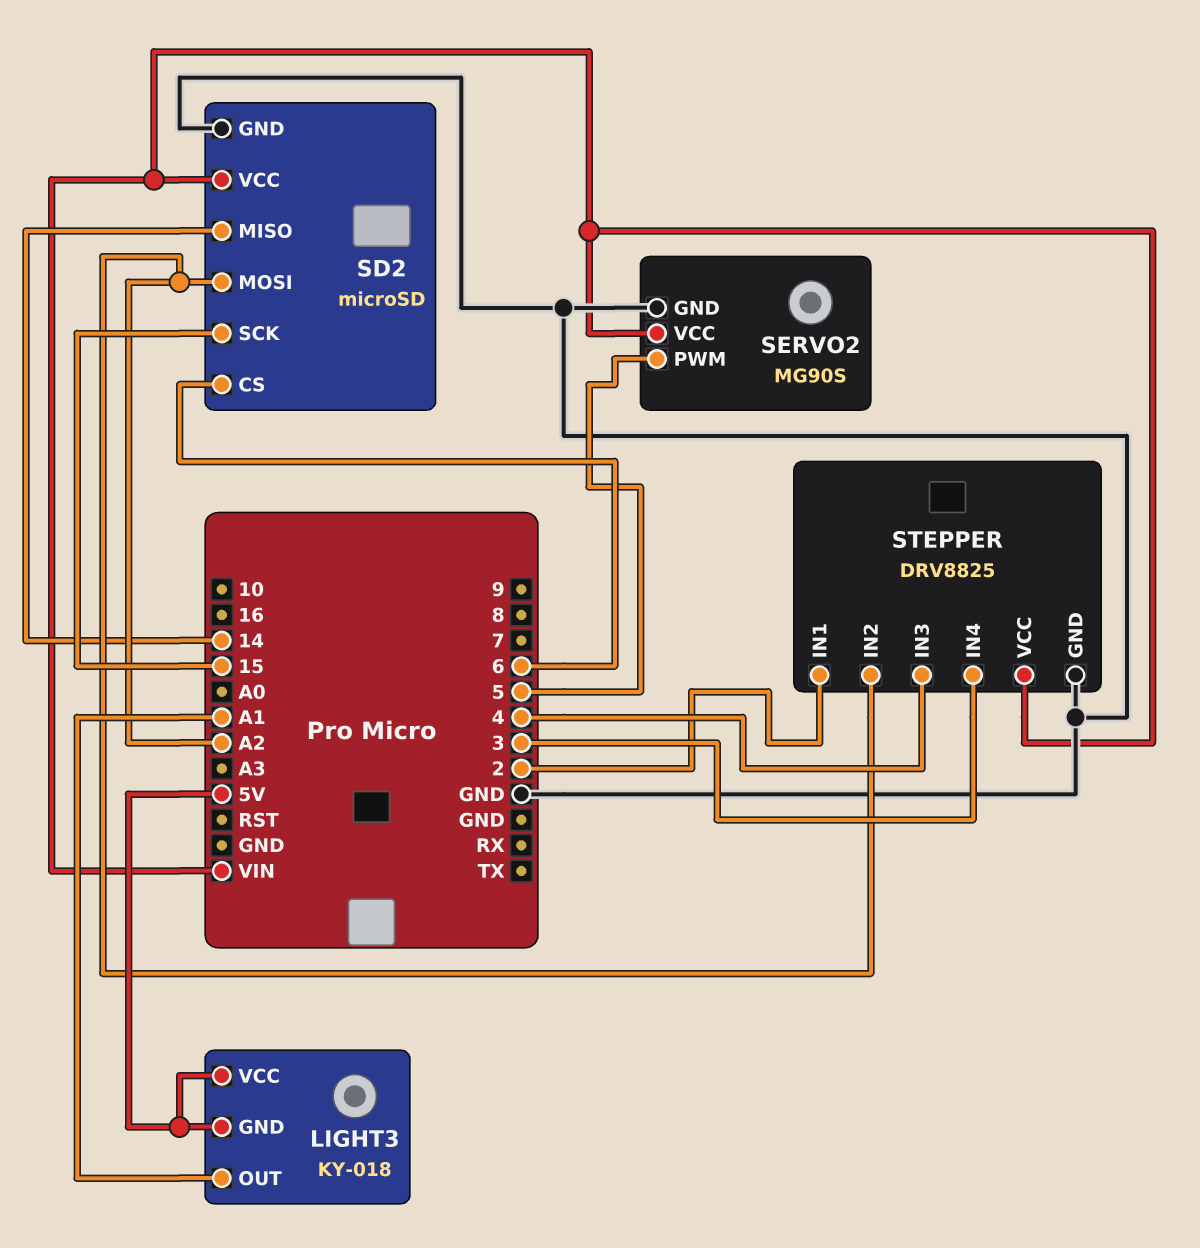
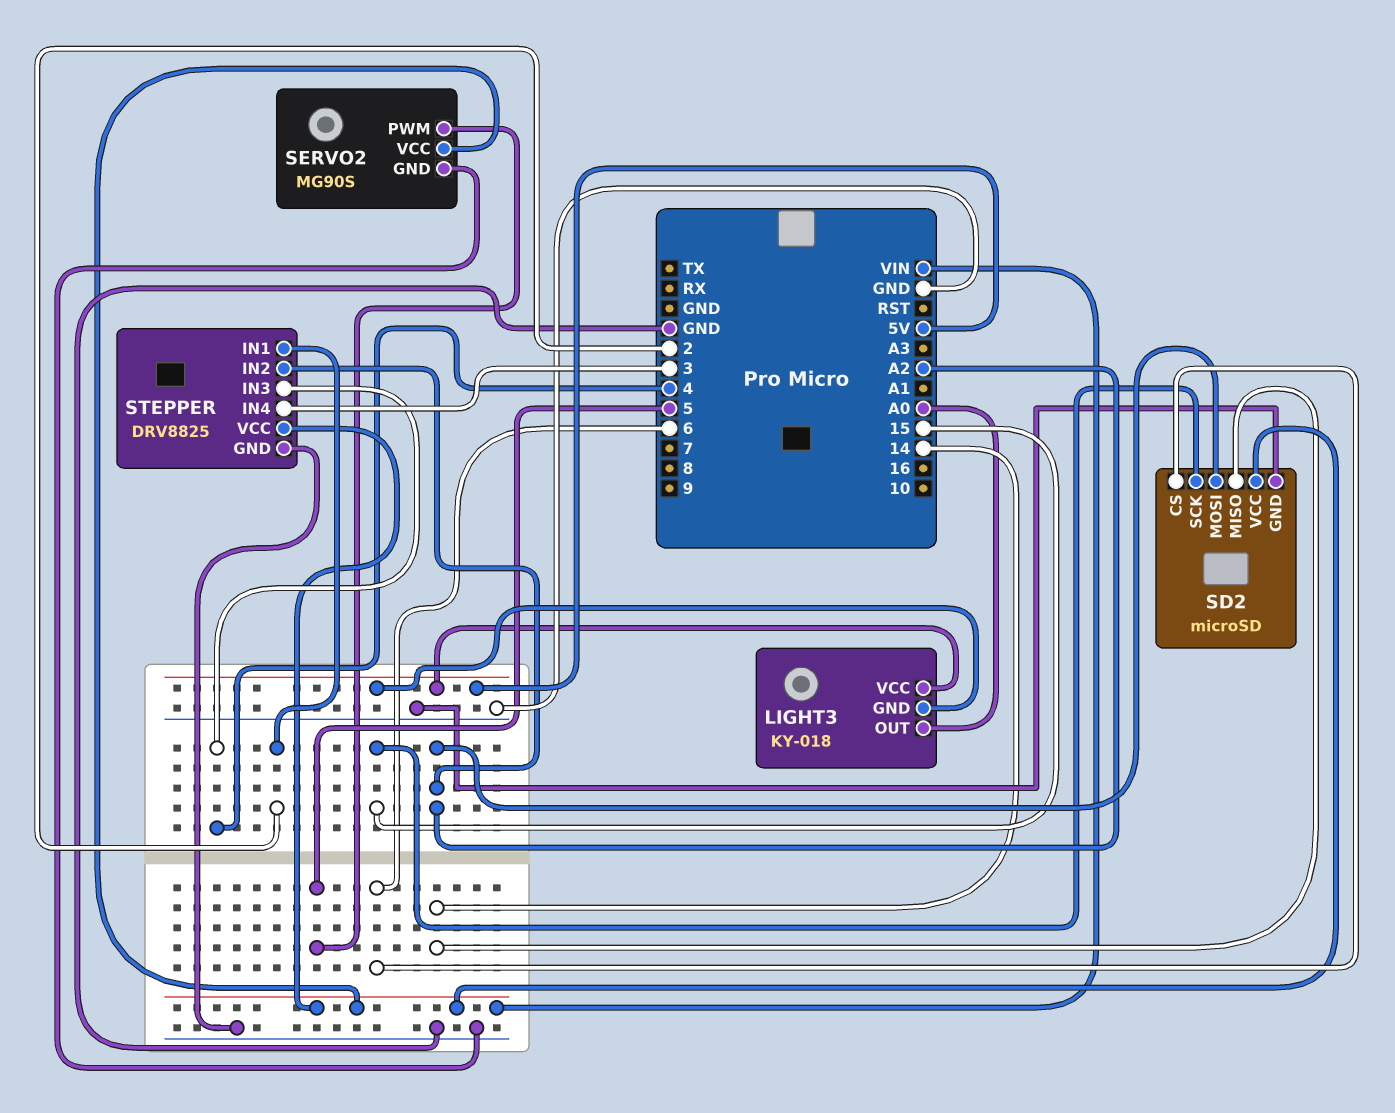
LIGHT3 pin OUT: A1 -> A0

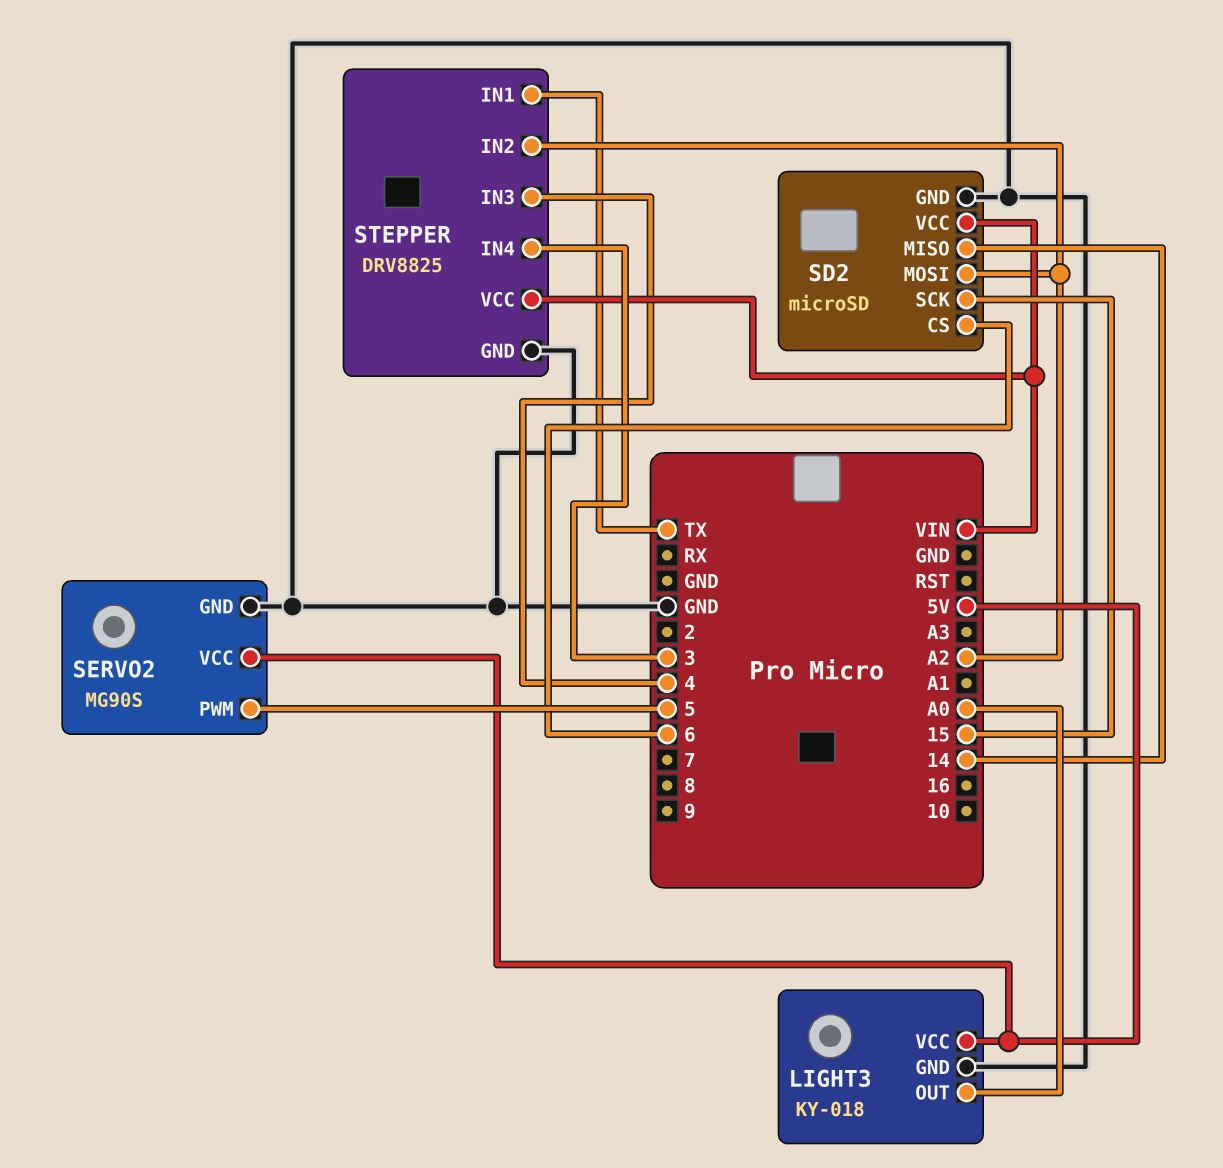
LIGHT3 pin GND: 5V -> GND
SERVO2 pin VCC: VIN -> 5V
STEPPER pin IN1: 2 -> TX

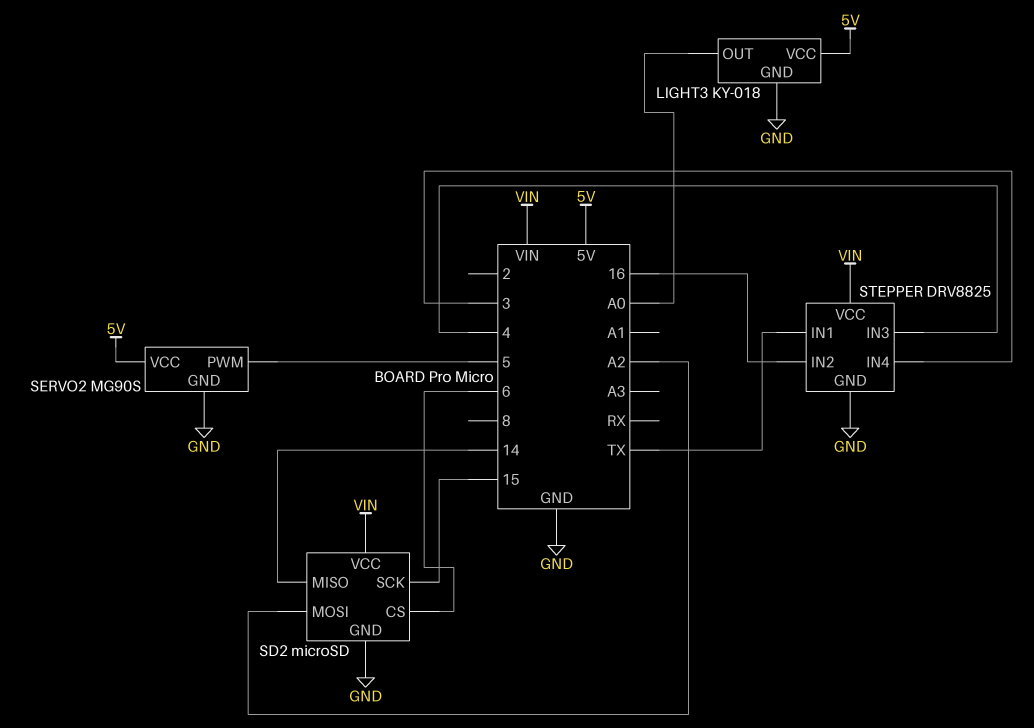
STEPPER pin IN2: A2 -> 16

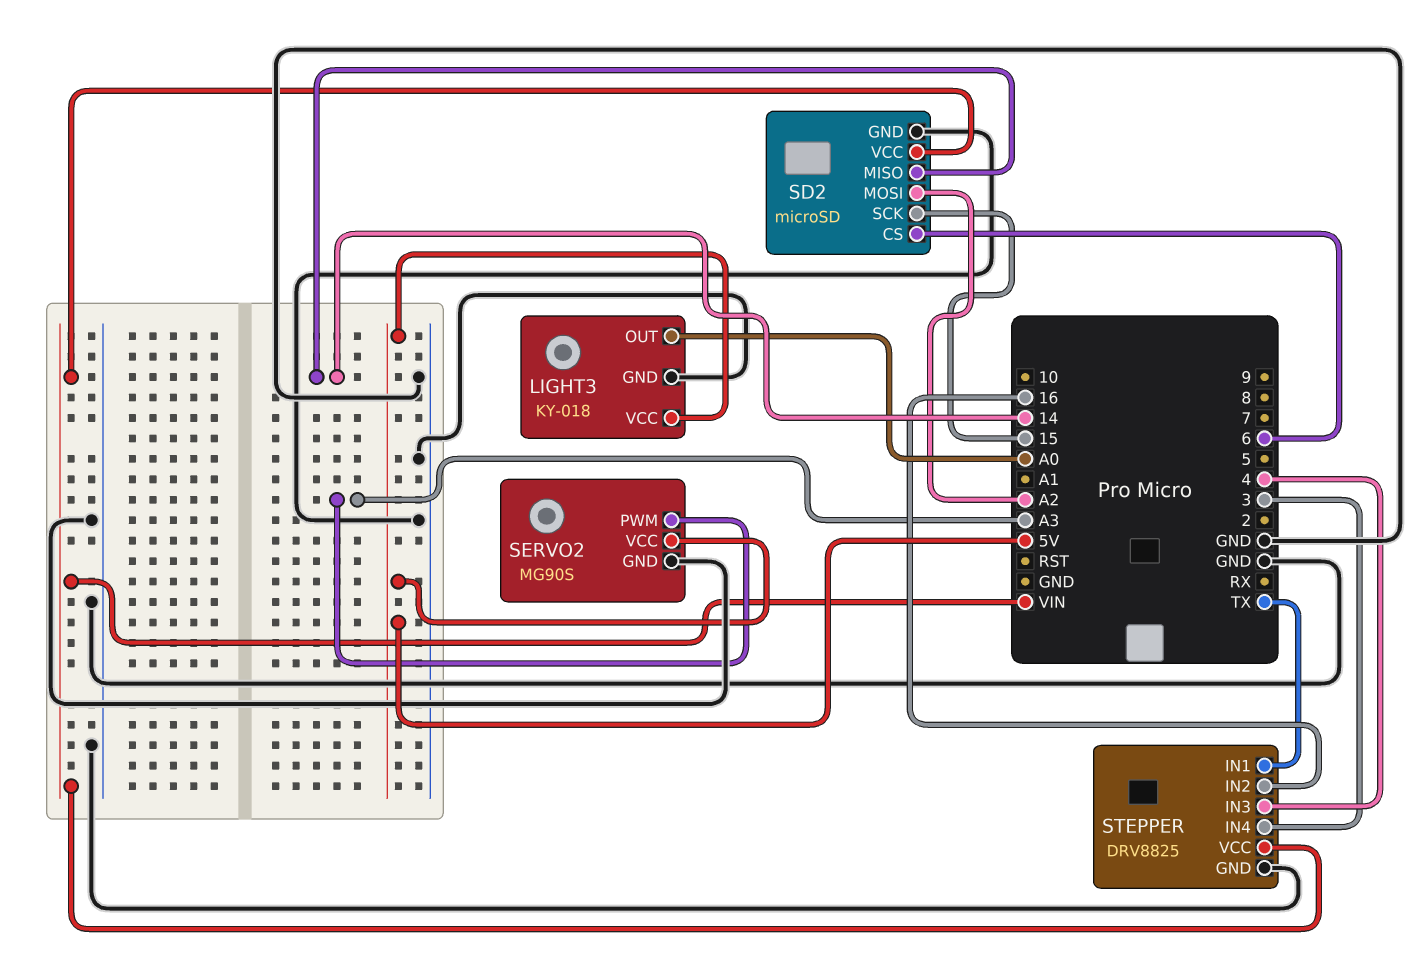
SERVO2 pin PWM: 5 -> A3

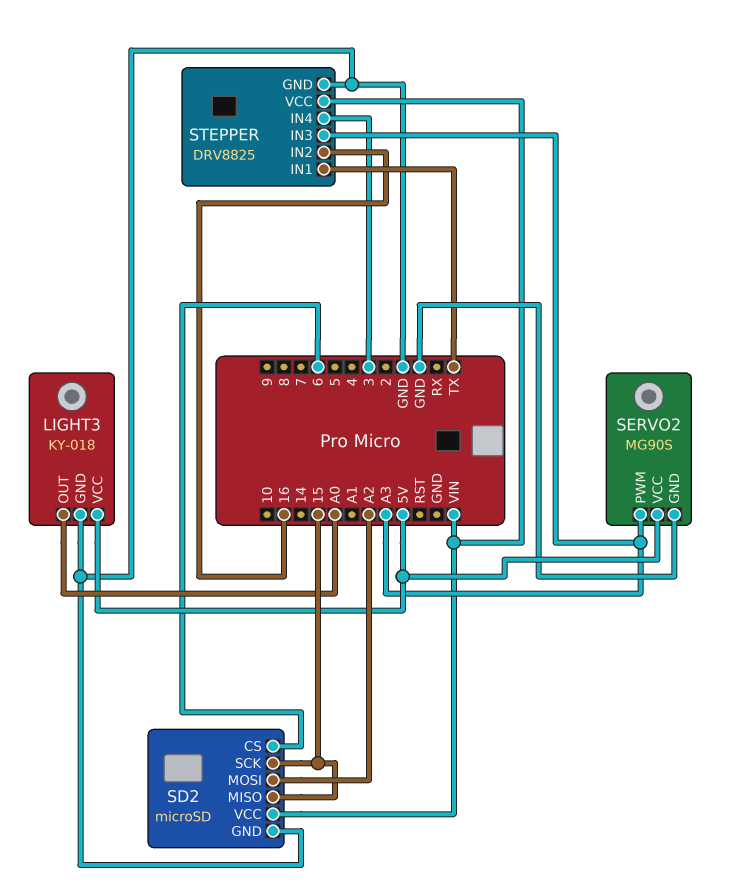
SD2 pin MISO: 14 -> 15
STEPPER pin IN3: 4 -> A3

